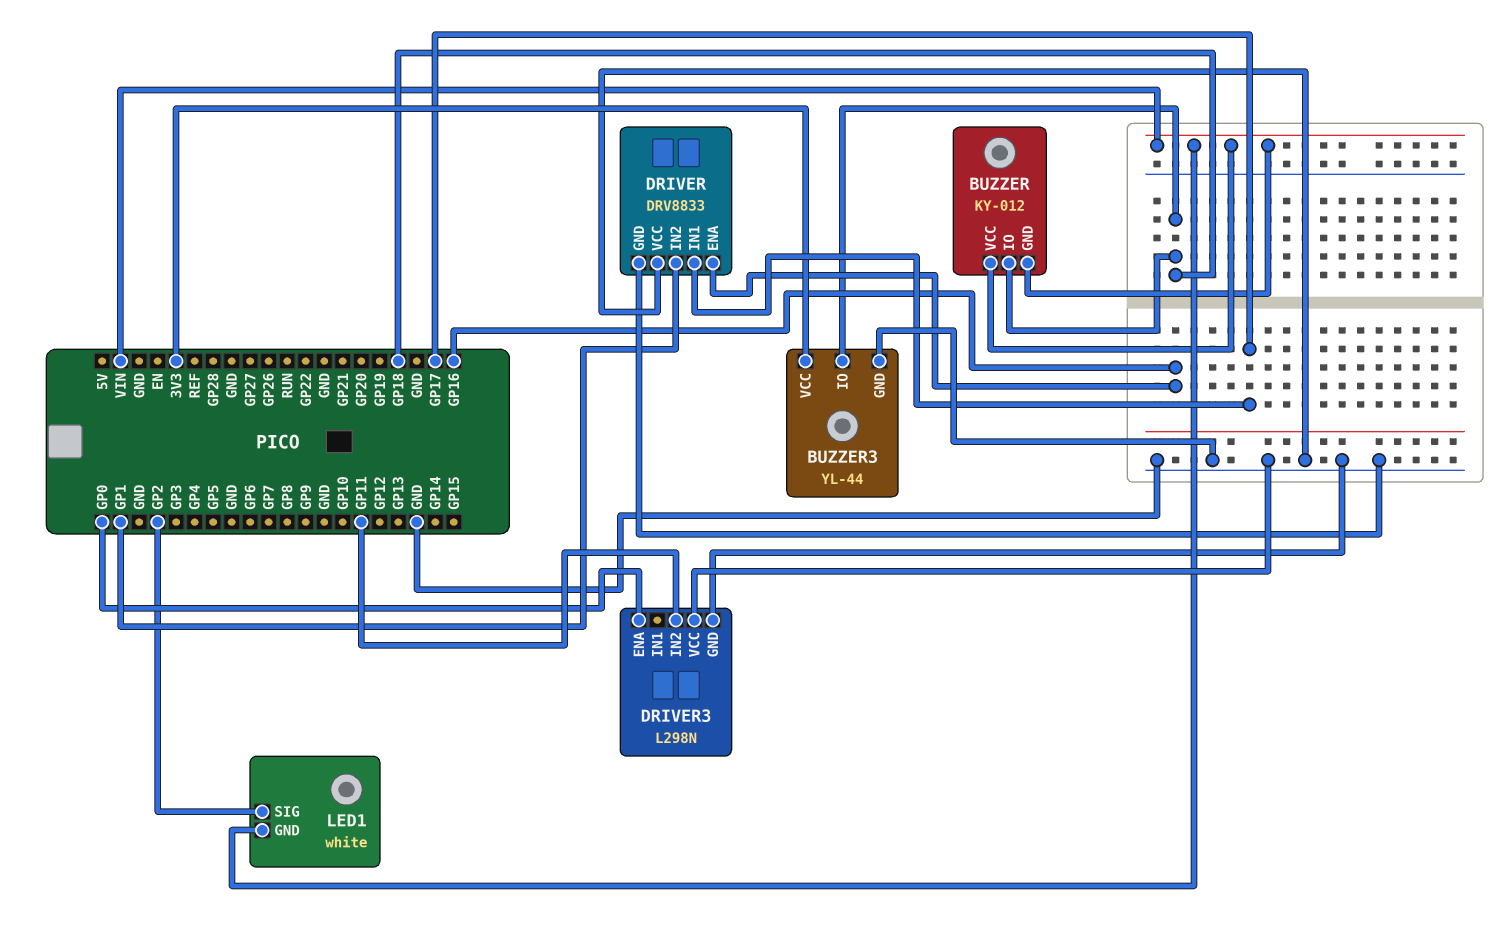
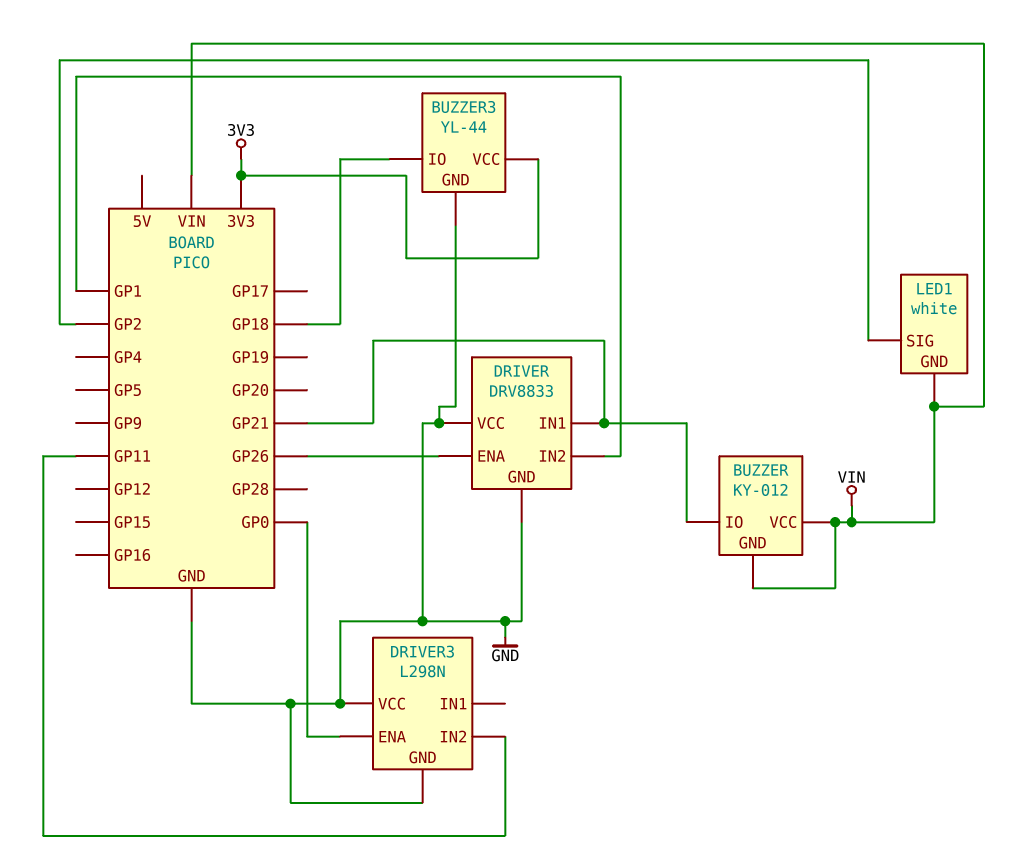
BUZZER pin IO: GP18 -> GP21
DRIVER pin ENA: GP16 -> GP26
DRIVER pin IN1: GP17 -> GP21

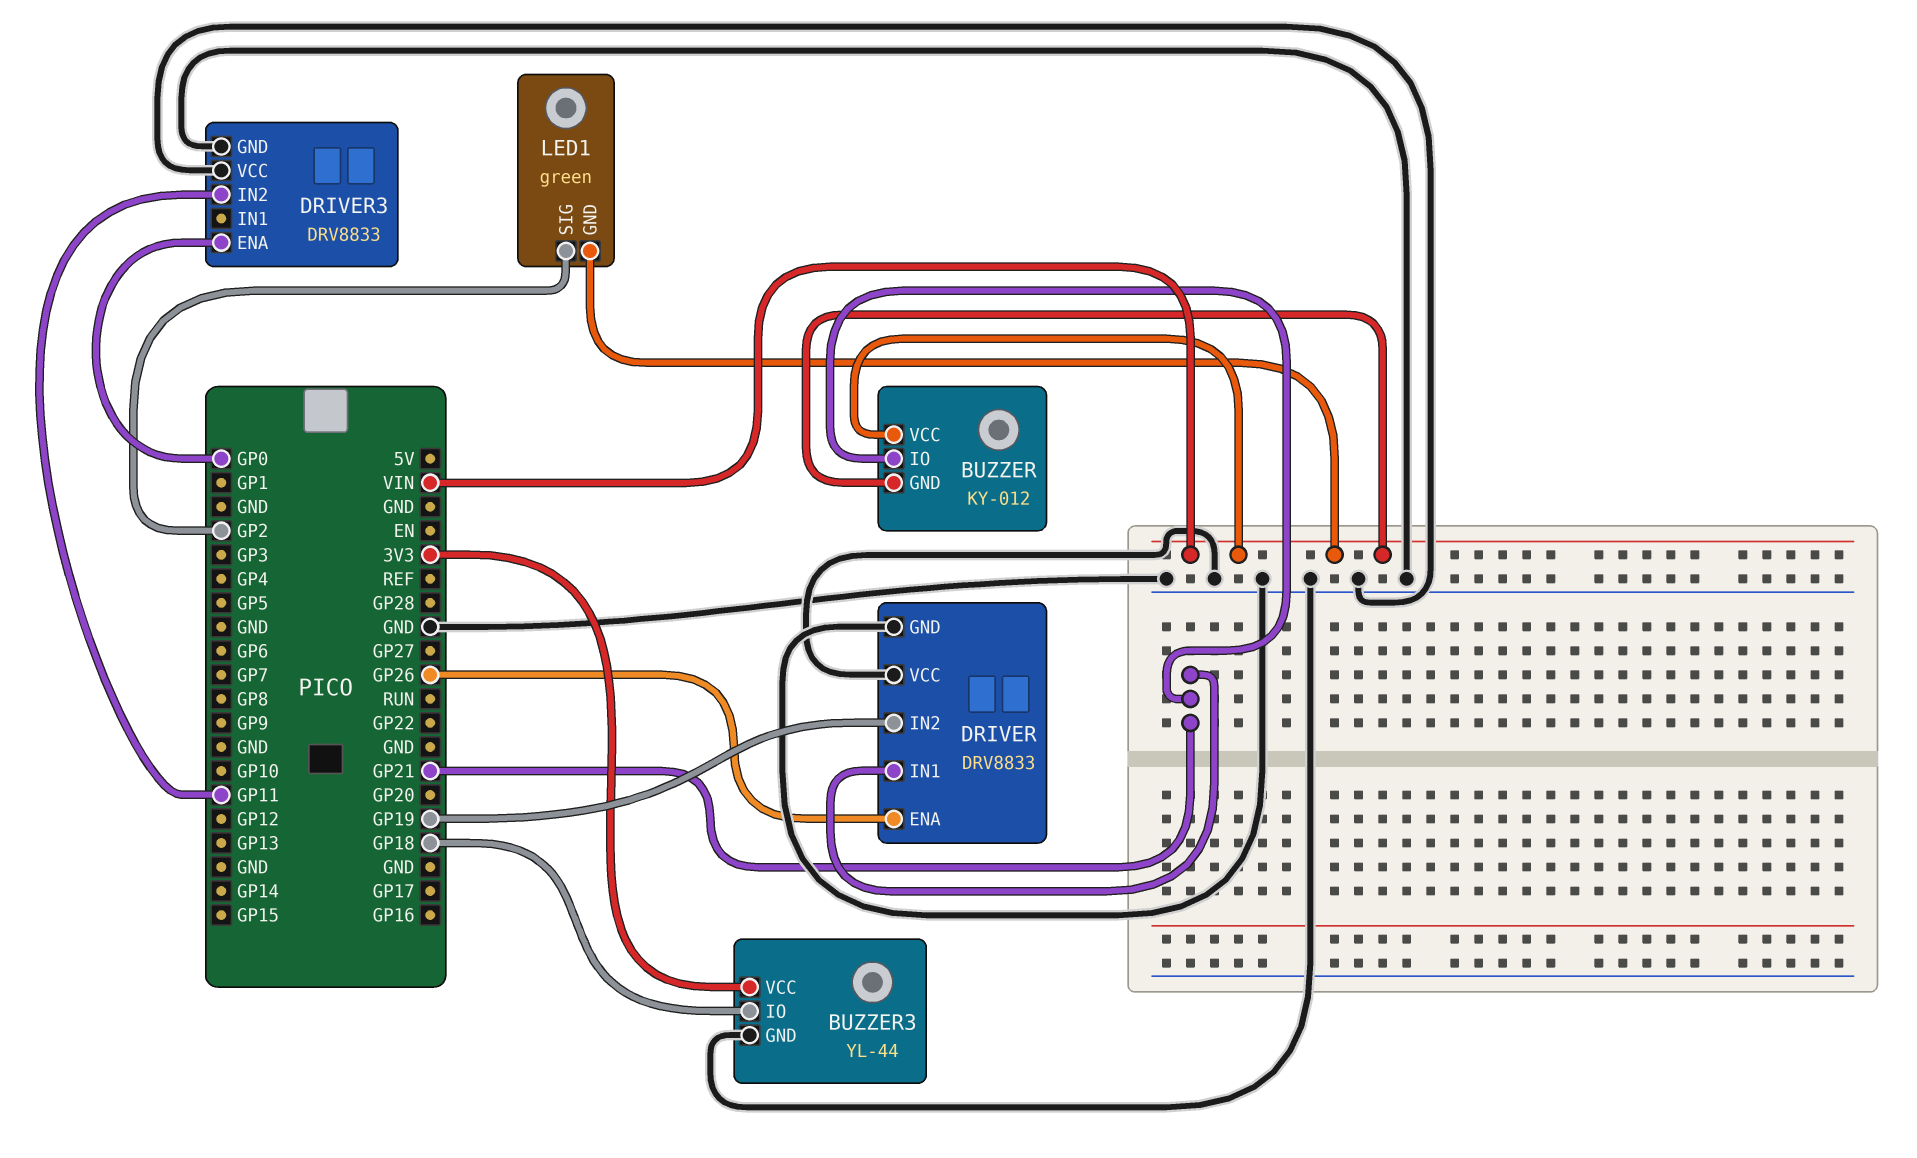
DRIVER pin IN2: GP1 -> GP19
DRIVER3: L298N -> DRV8833
LED1: white -> green

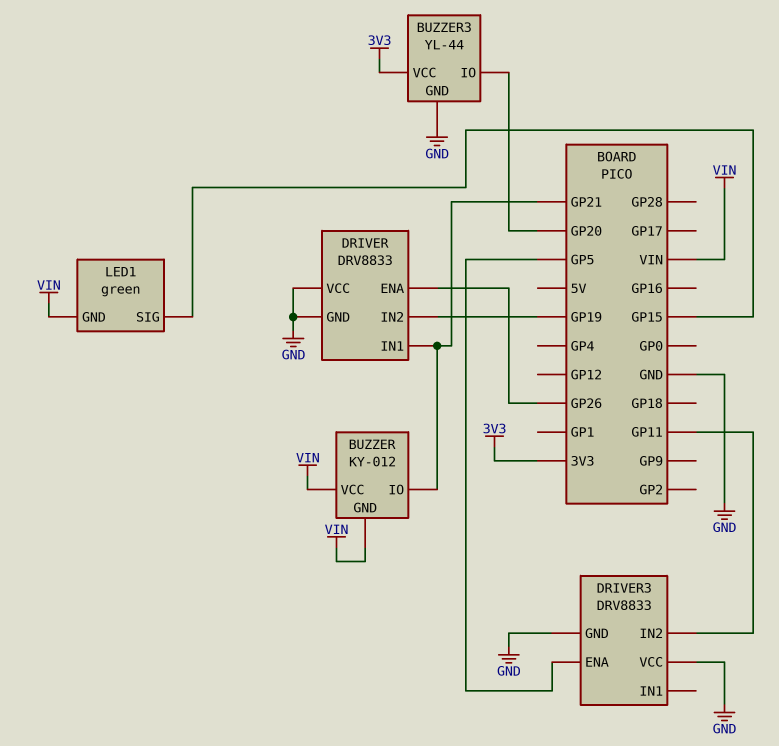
BUZZER3 pin IO: GP18 -> GP20
DRIVER3 pin ENA: GP0 -> GP5
LED1 pin SIG: GP2 -> GP15

